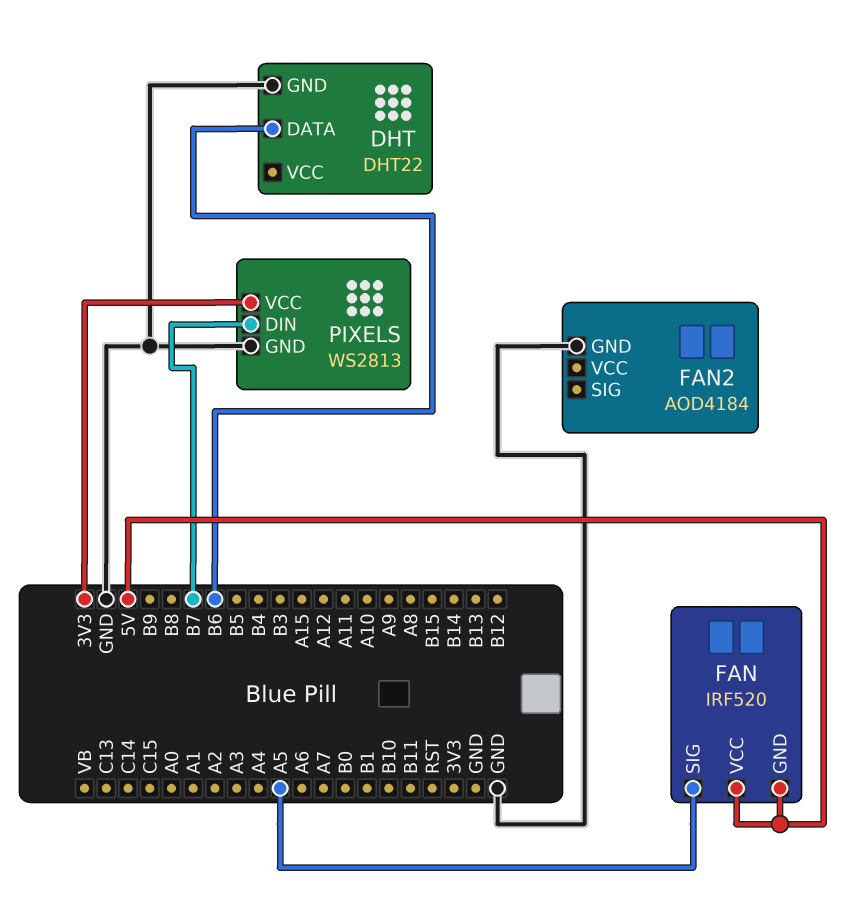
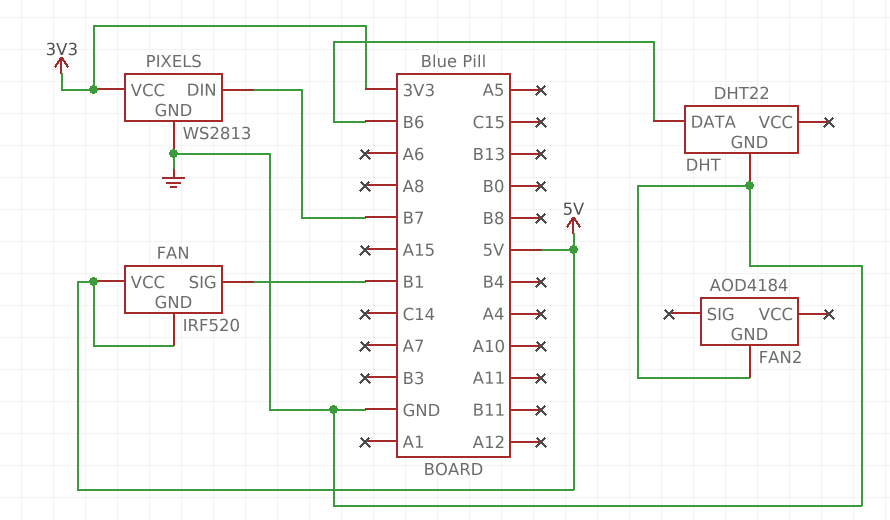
FAN pin SIG: A5 -> B1

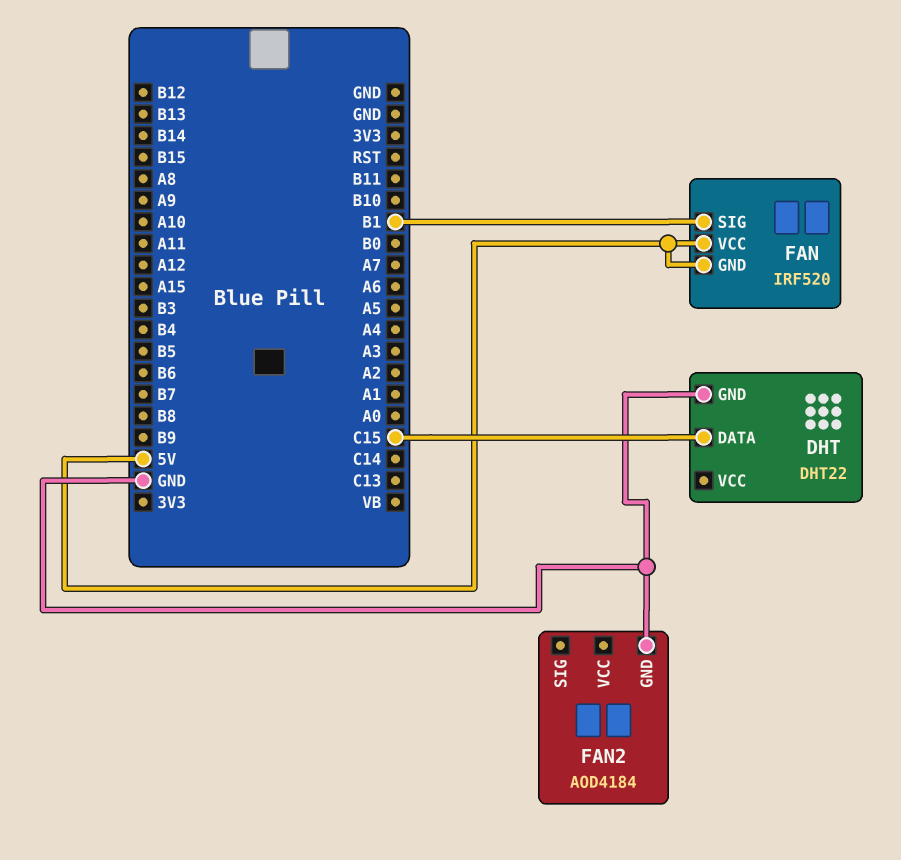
DHT pin DATA: B6 -> C15
PIXELS: WS2813 -> none
PIXELS pin DIN: B7 -> none
PIXELS pin GND: GND -> none
PIXELS pin VCC: 3V3 -> none

